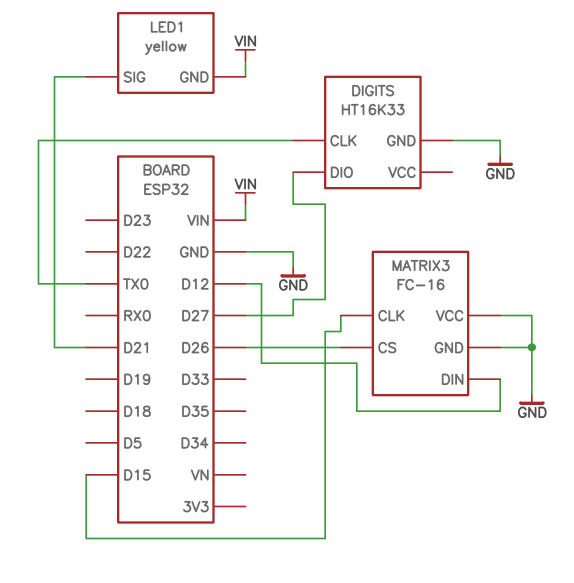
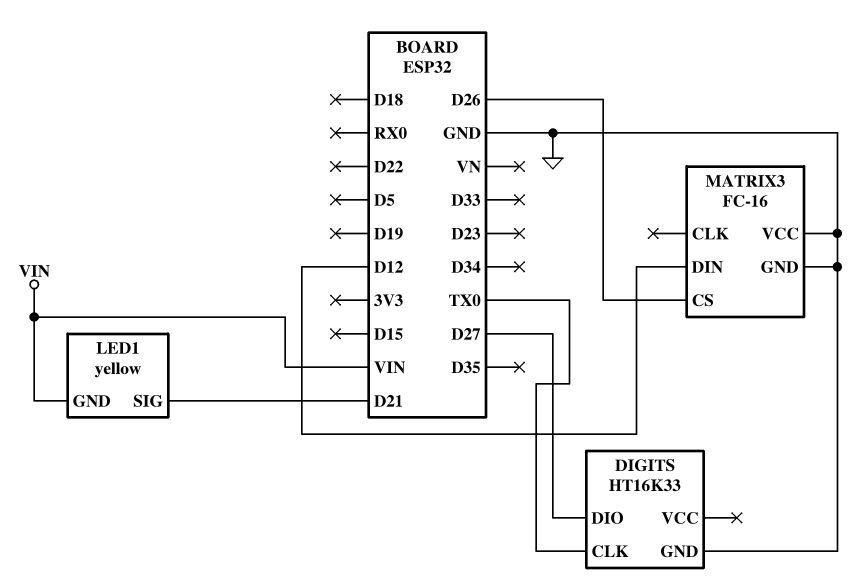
MATRIX3 pin CLK: D15 -> none

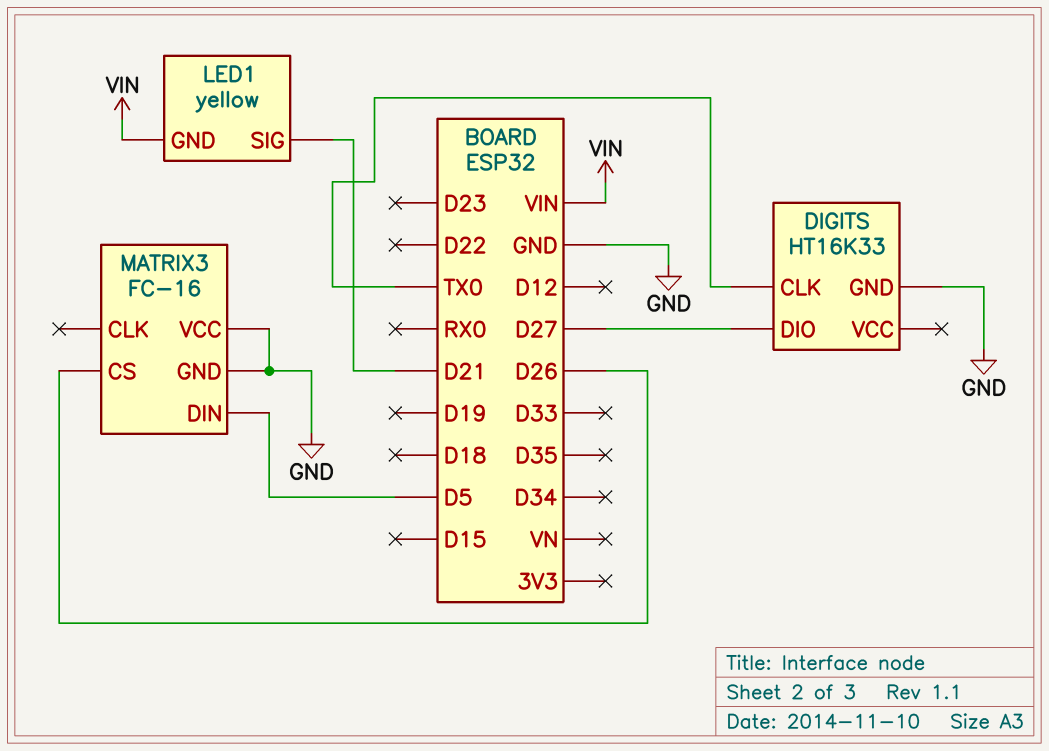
MATRIX3 pin DIN: D12 -> D5

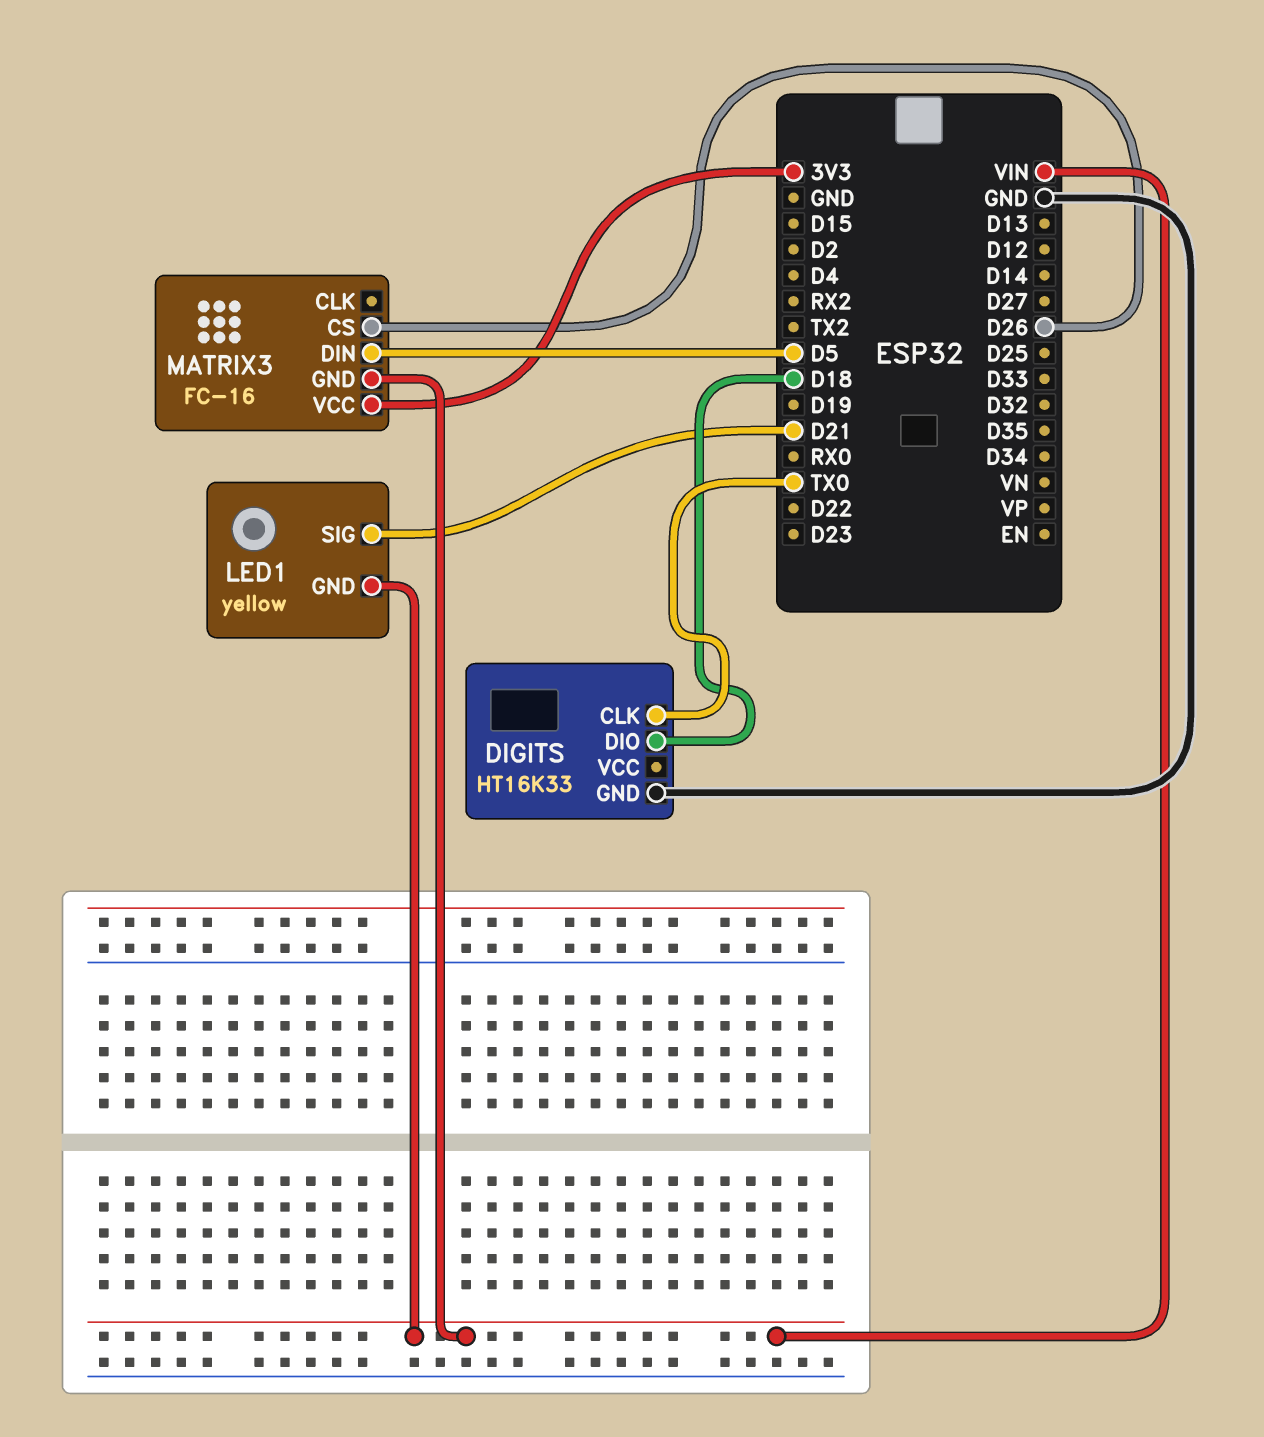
DIGITS pin DIO: D27 -> D18
MATRIX3 pin GND: GND -> VIN
MATRIX3 pin VCC: GND -> 3V3

